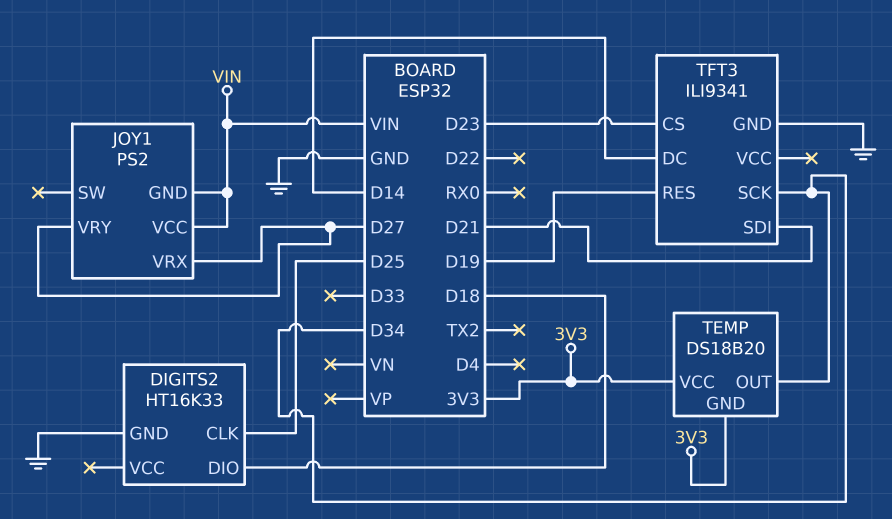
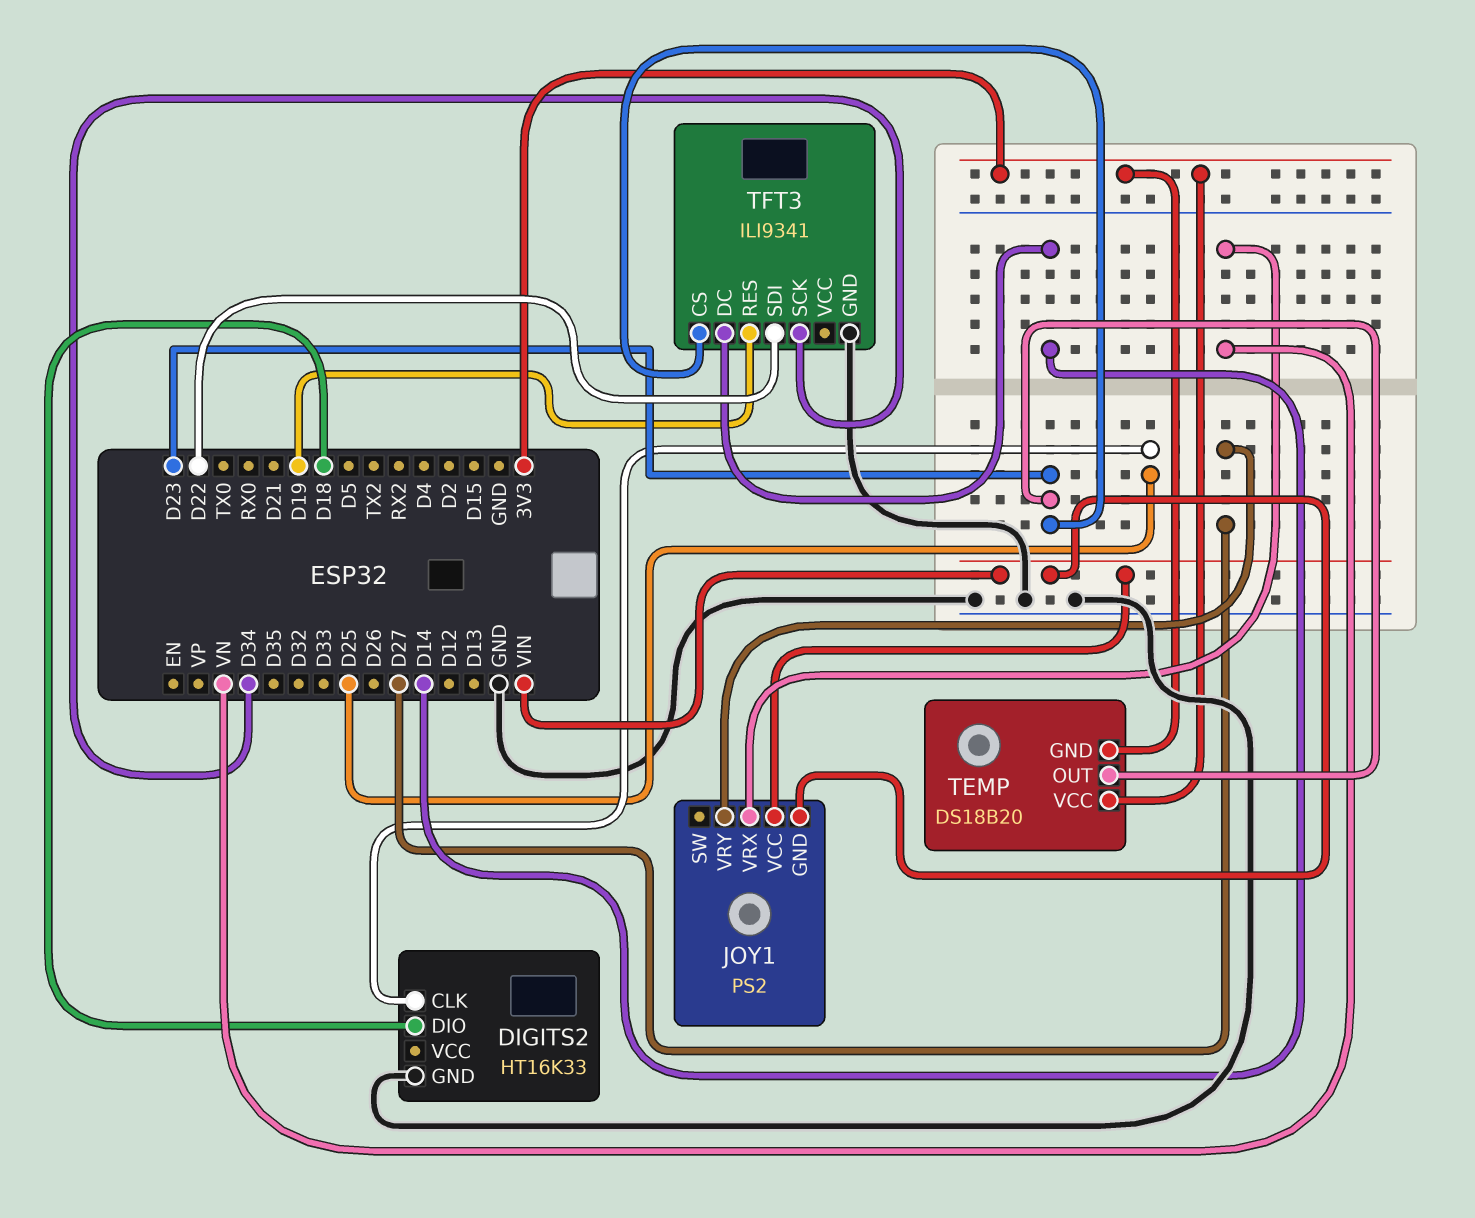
JOY1 pin VRX: D27 -> VN
TEMP pin OUT: D34 -> D23
TFT3 pin SDI: D21 -> D22

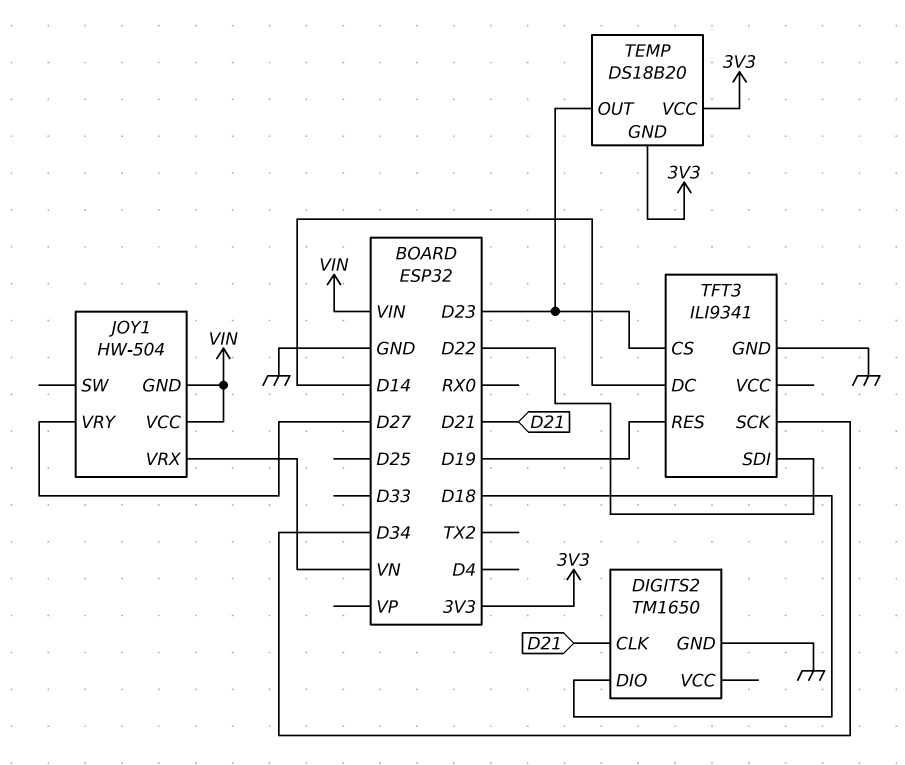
DIGITS2: HT16K33 -> TM1650
DIGITS2 pin CLK: D25 -> D21
JOY1: PS2 -> HW-504

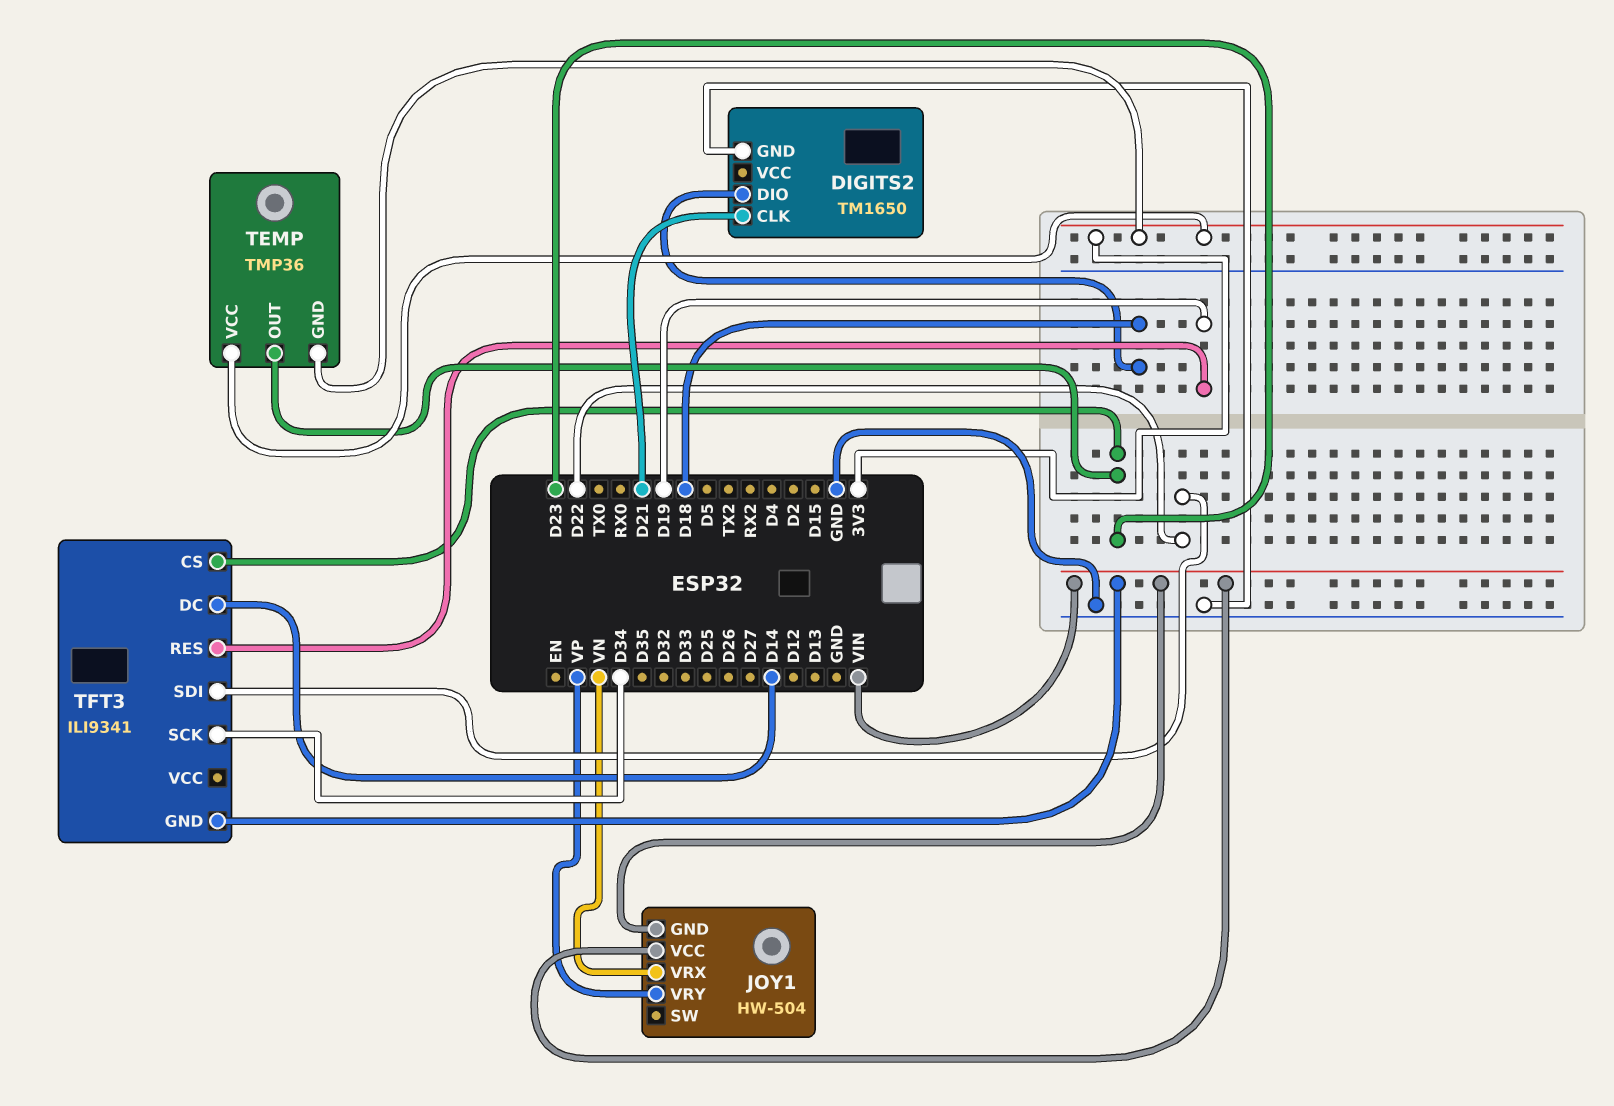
JOY1 pin VRY: D27 -> VP
TEMP: DS18B20 -> TMP36
TFT3 pin GND: GND -> VIN

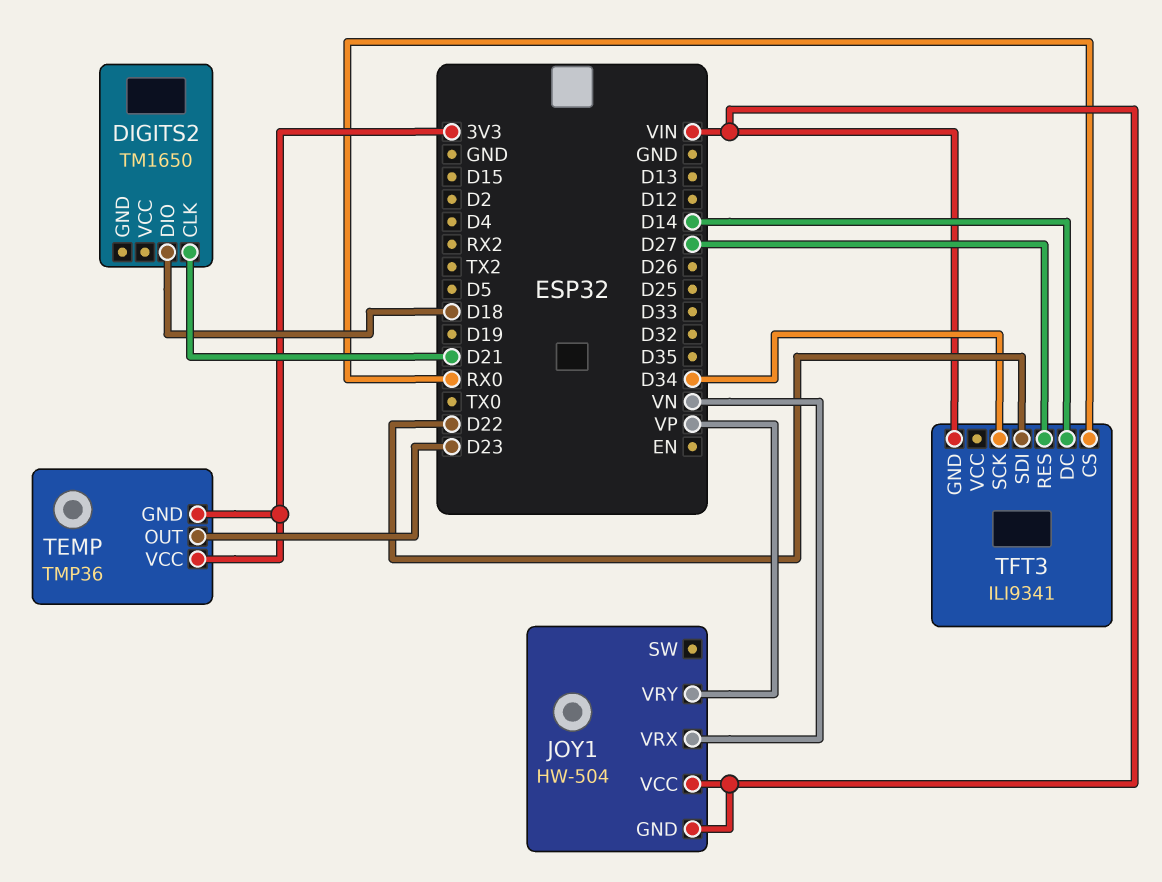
DIGITS2 pin GND: GND -> none
TFT3 pin CS: D23 -> RX0
TFT3 pin RES: D19 -> D27

